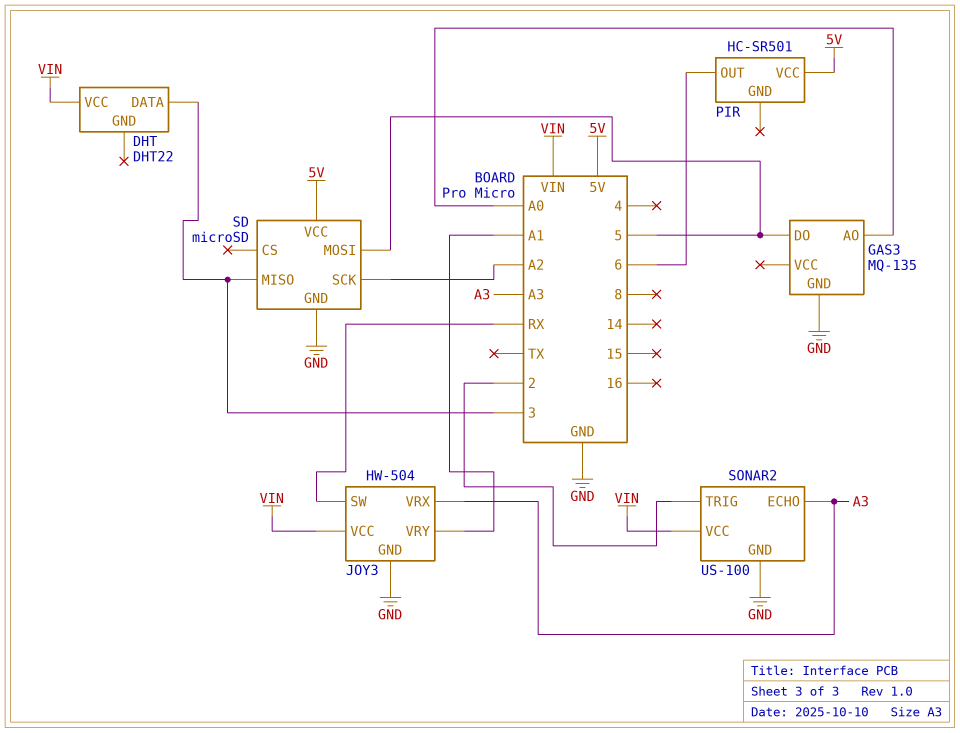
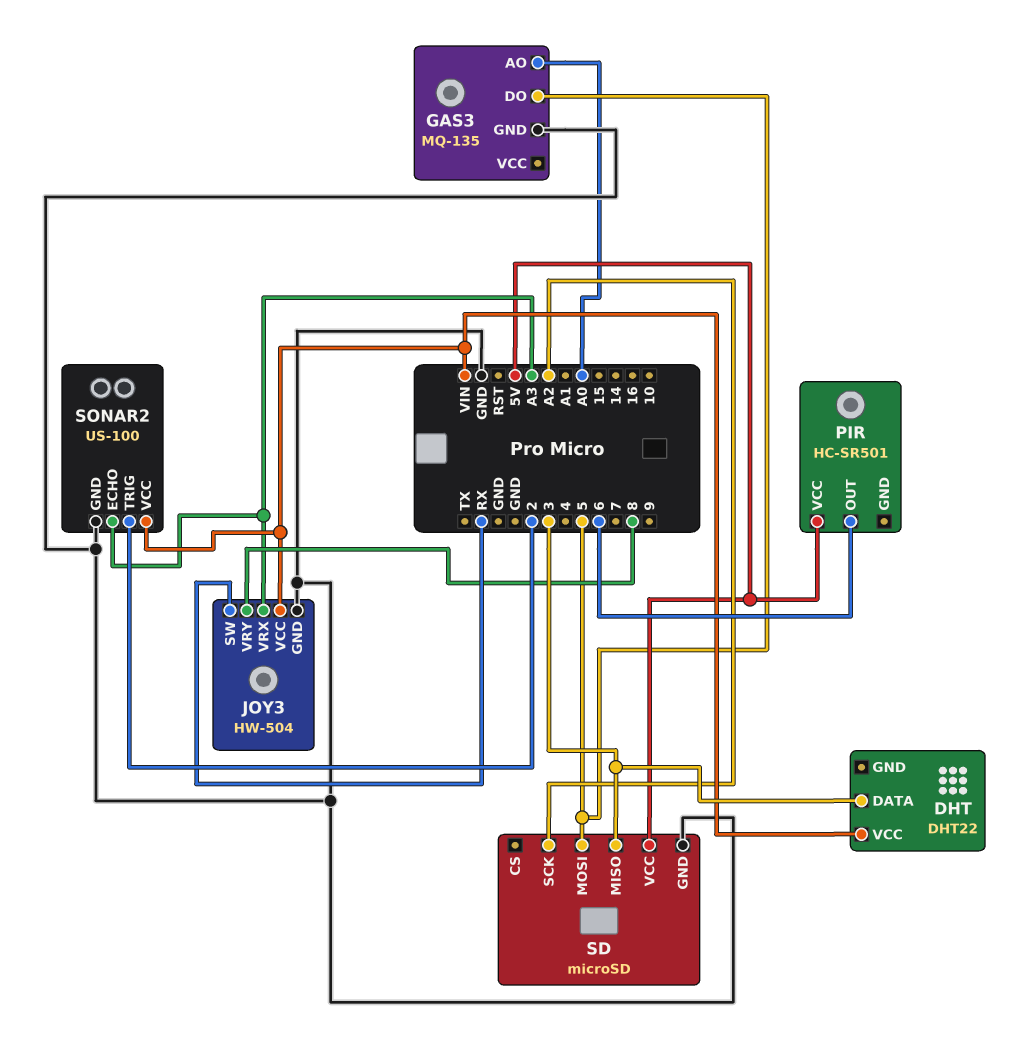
JOY3 pin VRY: A1 -> 8

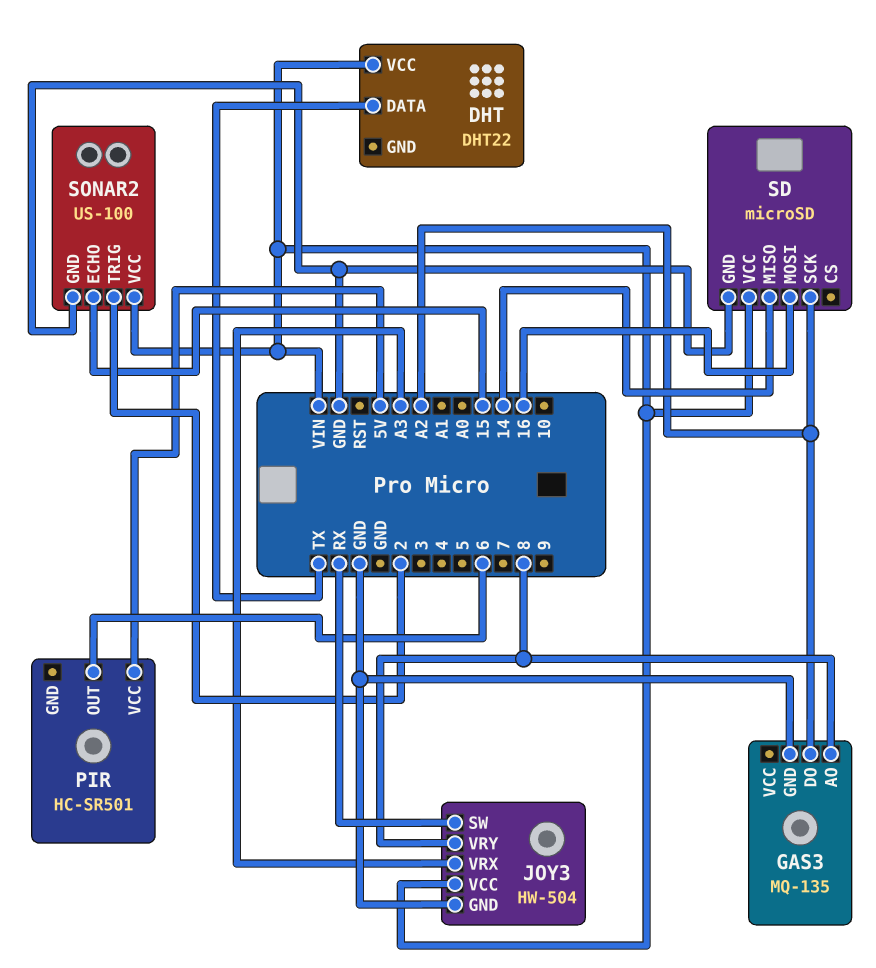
DHT pin DATA: 3 -> TX
GAS3 pin AO: A0 -> 8
GAS3 pin DO: 5 -> A2
SD pin MISO: 3 -> 14
SD pin MOSI: 5 -> 16
SD pin VCC: 5V -> VIN
SONAR2 pin ECHO: A3 -> 15

